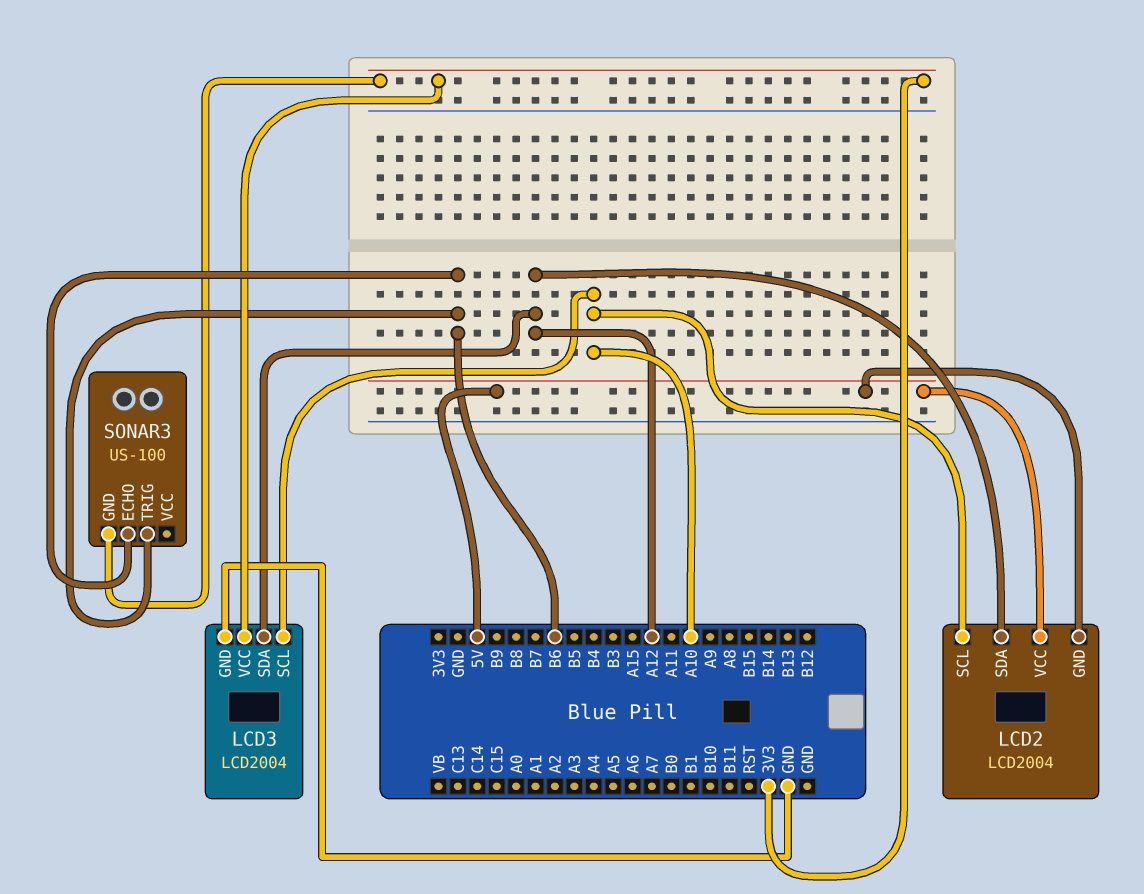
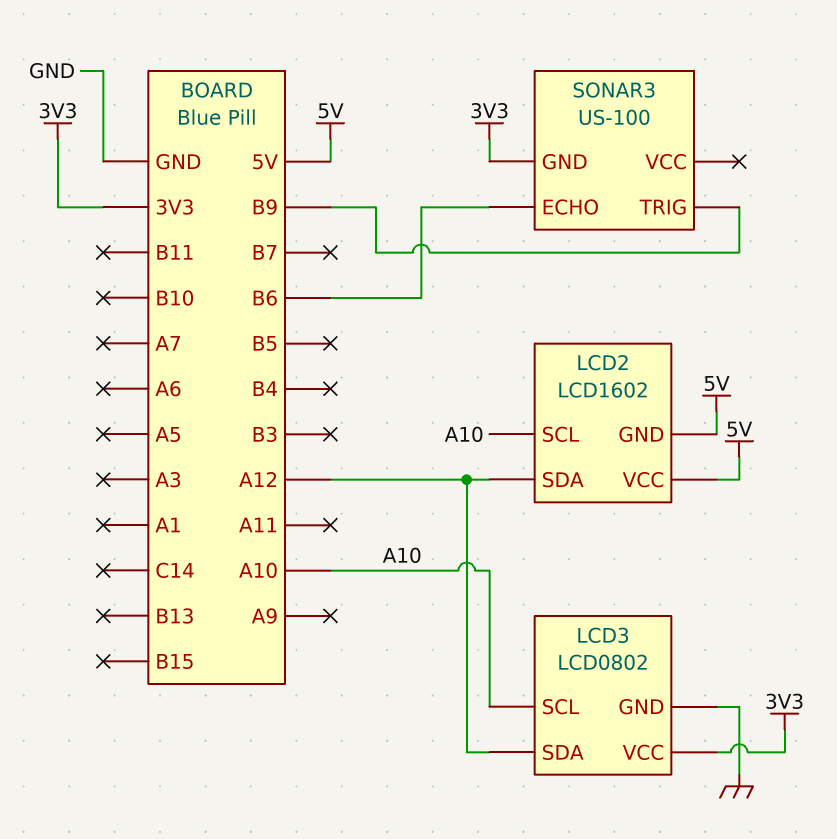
LCD2: LCD2004 -> LCD1602
LCD3: LCD2004 -> LCD0802
SONAR3 pin TRIG: B6 -> B9

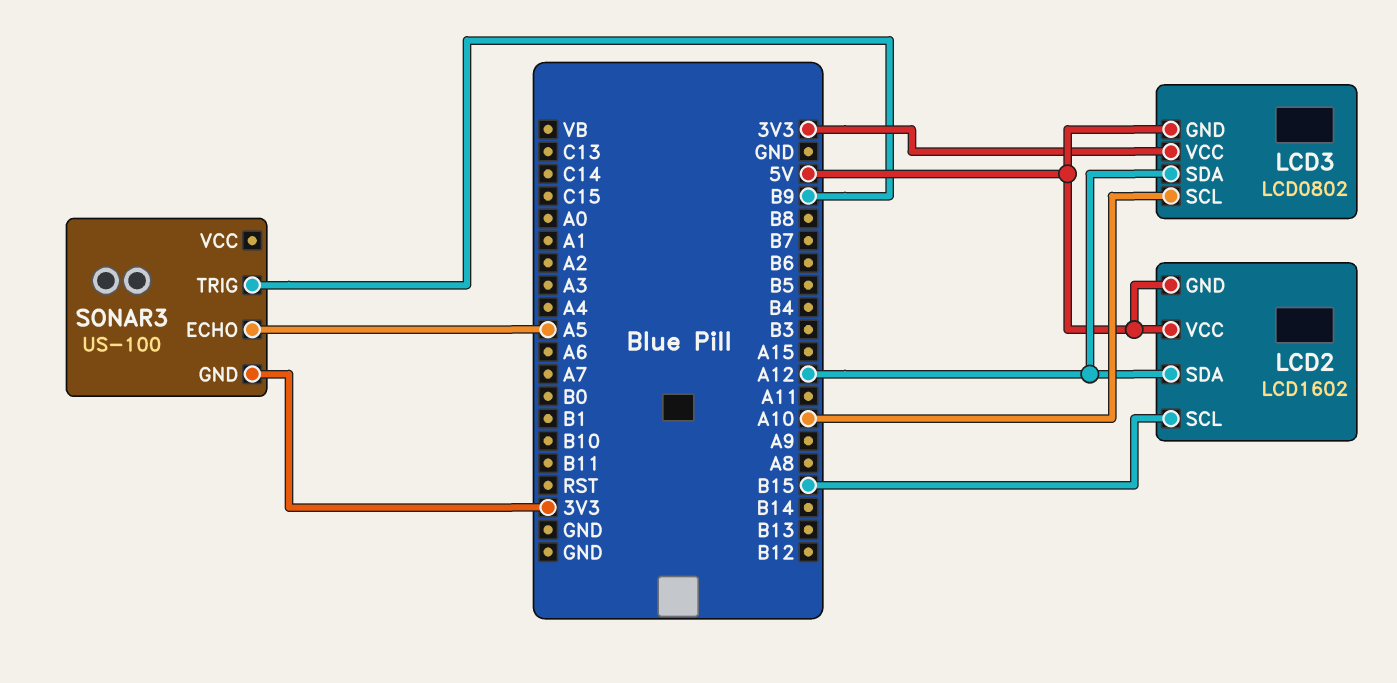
LCD2 pin SCL: A10 -> B15
LCD3 pin GND: GND -> 5V
SONAR3 pin ECHO: B6 -> A5

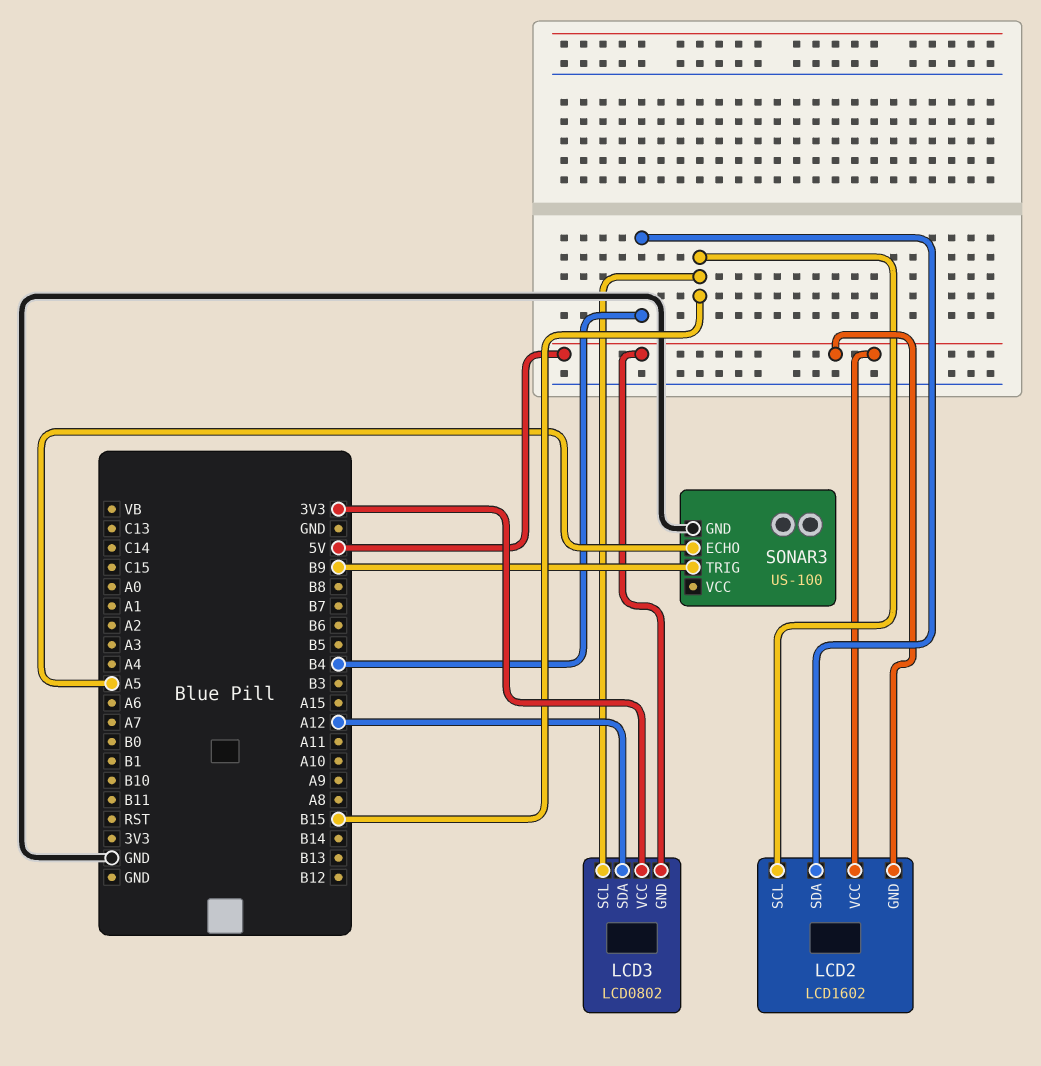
LCD2 pin SDA: A12 -> B4
LCD3 pin SCL: A10 -> B15
SONAR3 pin GND: 3V3 -> GND

